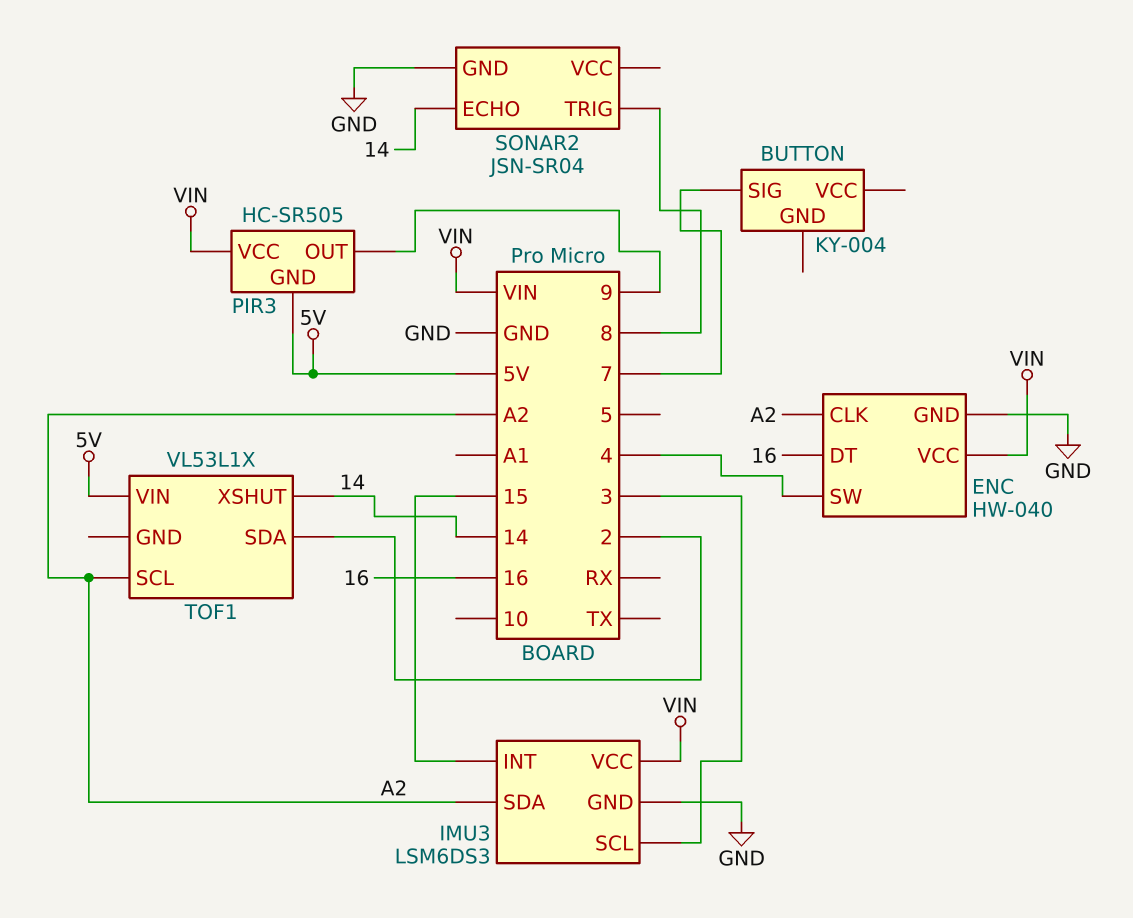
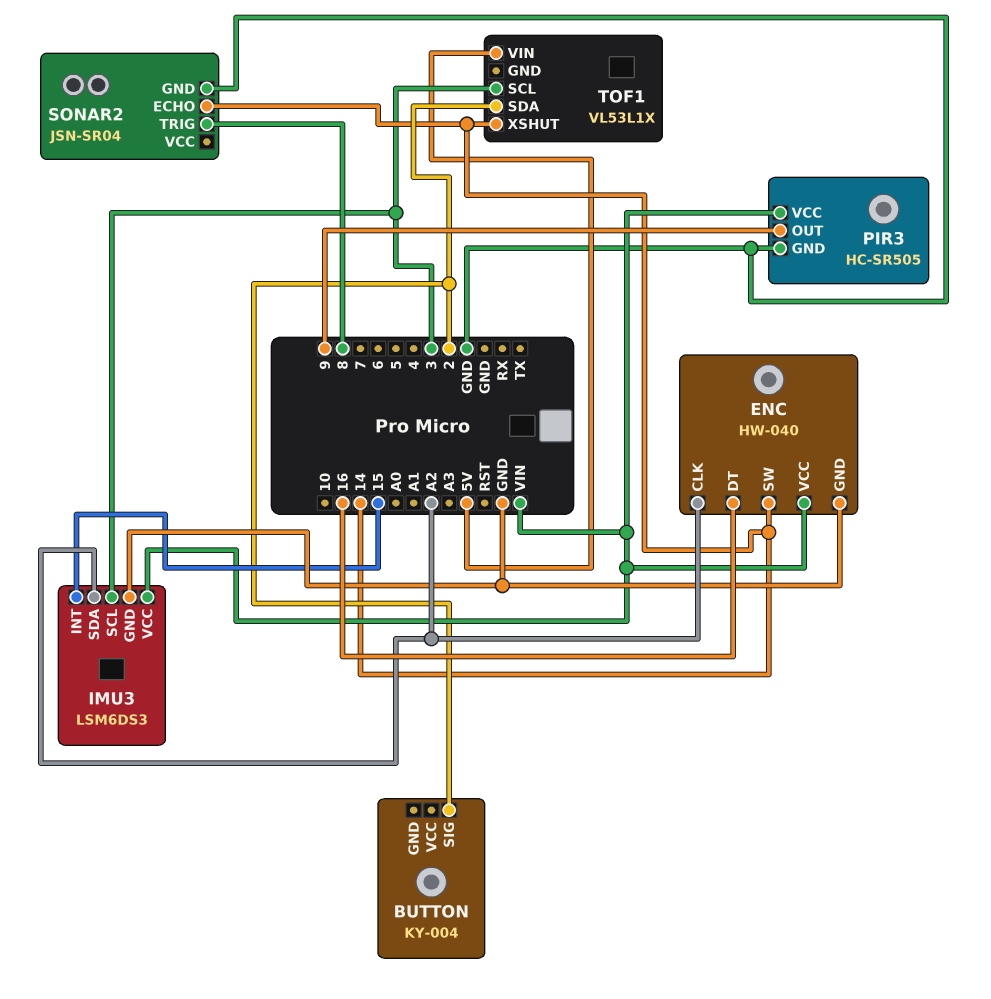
BUTTON pin SIG: 7 -> 2
ENC pin SW: 4 -> 14
PIR3 pin GND: 5V -> GND
TOF1 pin SCL: A2 -> 3

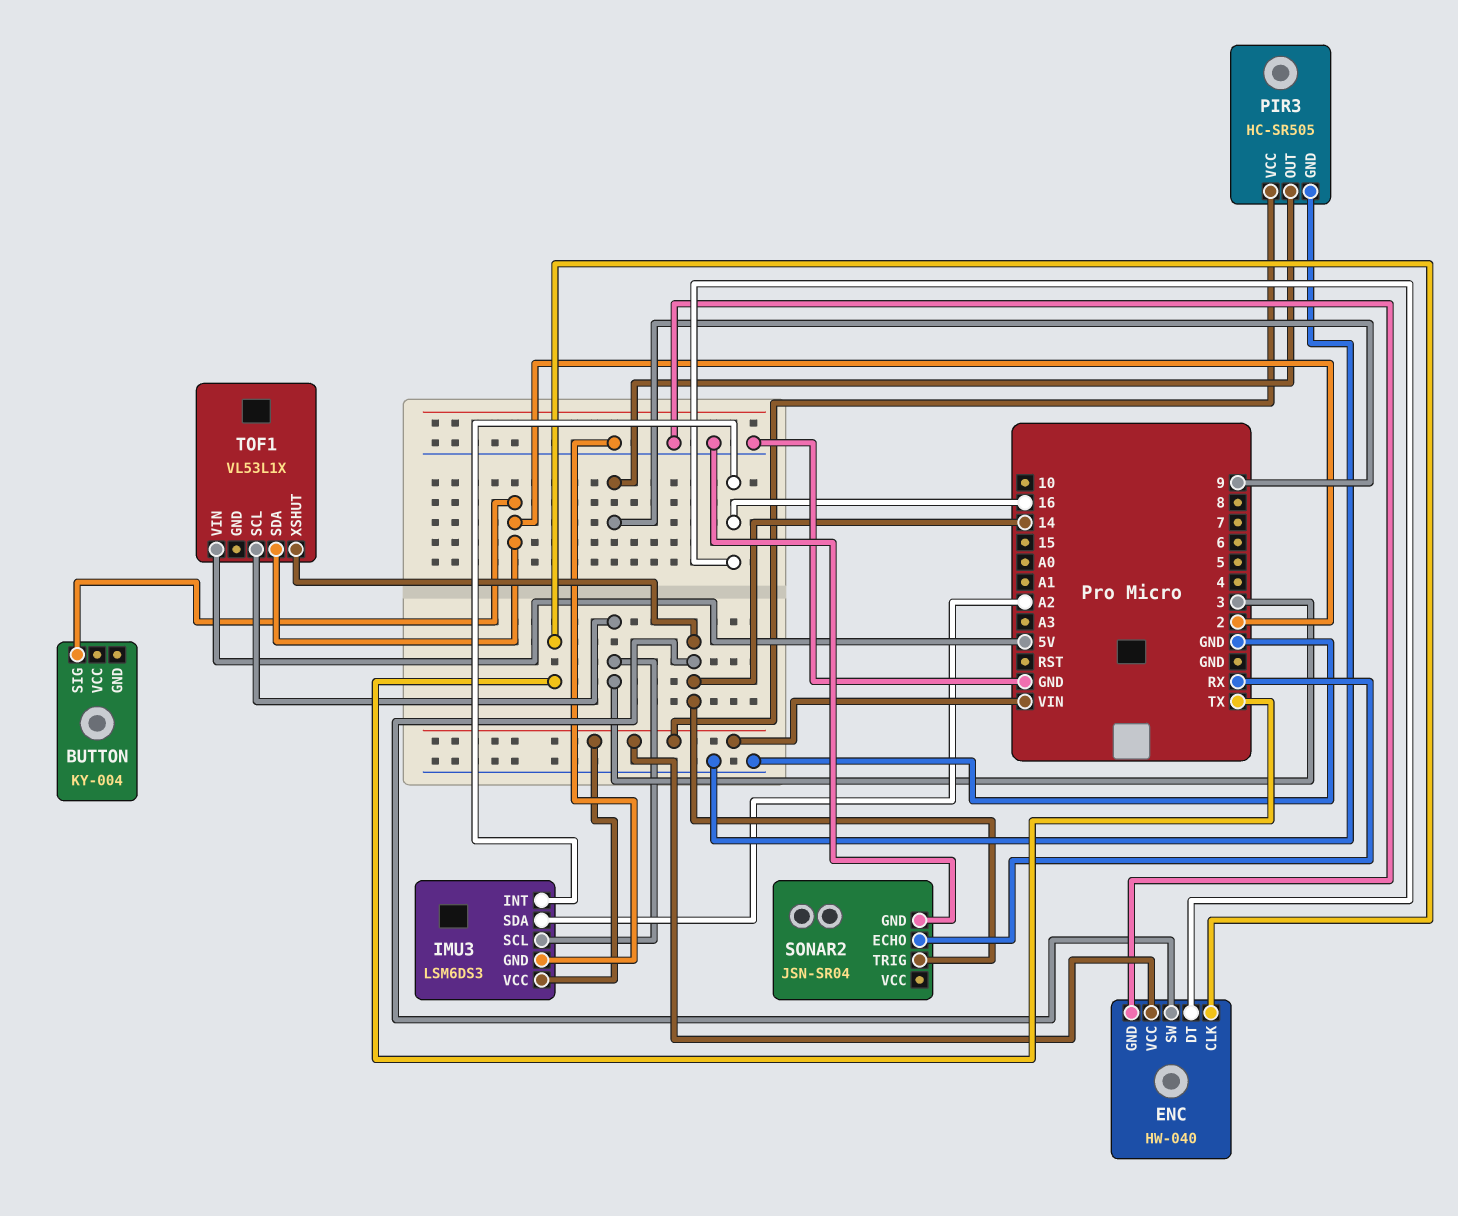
ENC pin CLK: A2 -> TX
IMU3 pin INT: 15 -> 16
SONAR2 pin ECHO: 14 -> RX
SONAR2 pin TRIG: 8 -> 14

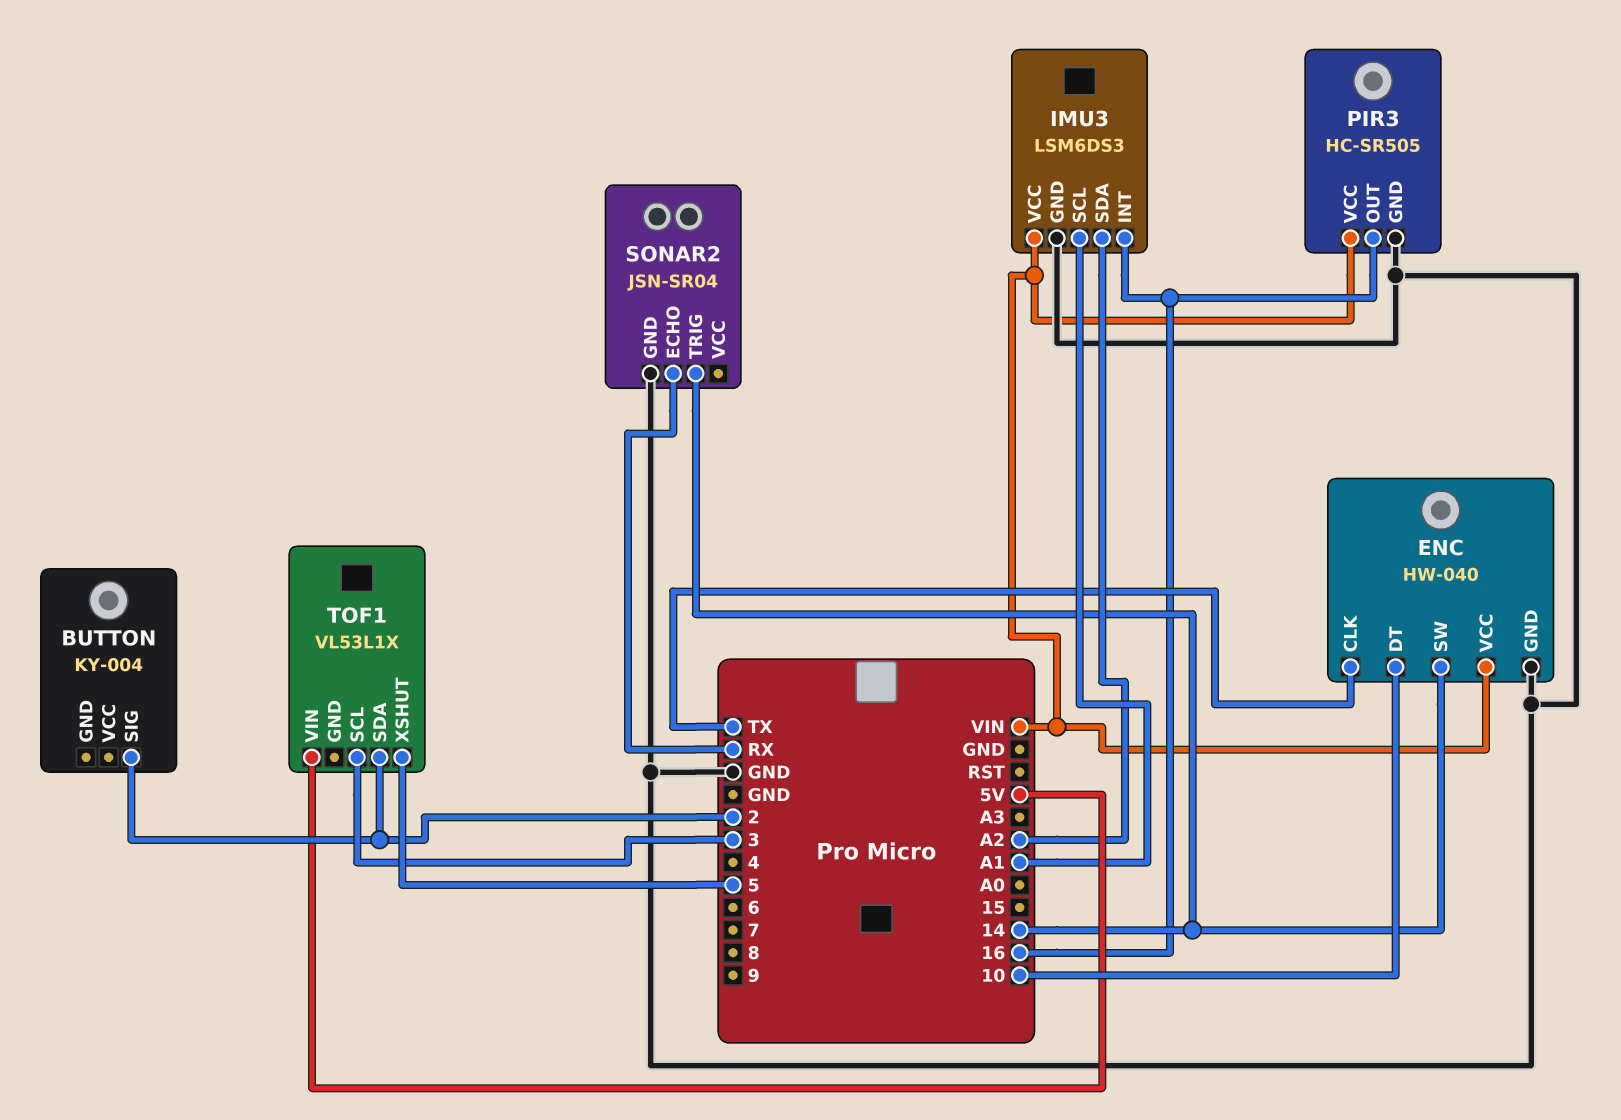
ENC pin DT: 16 -> 10
IMU3 pin SCL: 3 -> A1
PIR3 pin OUT: 9 -> 16
TOF1 pin XSHUT: 14 -> 5

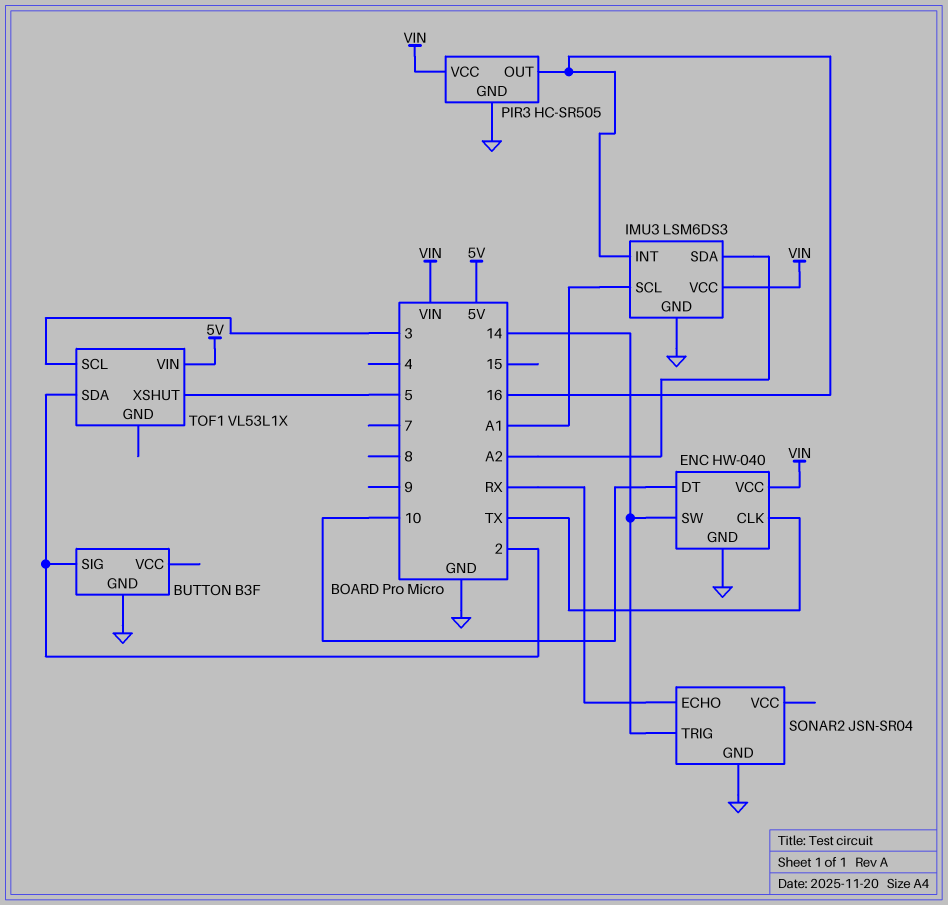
BUTTON: KY-004 -> B3F
BUTTON pin GND: none -> GND

